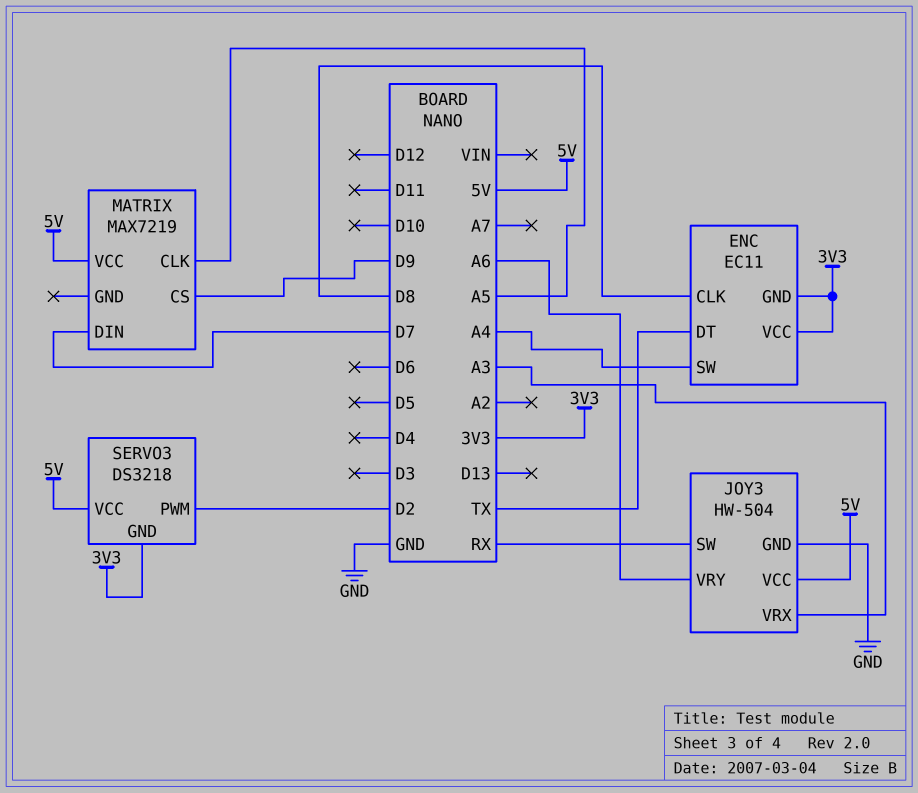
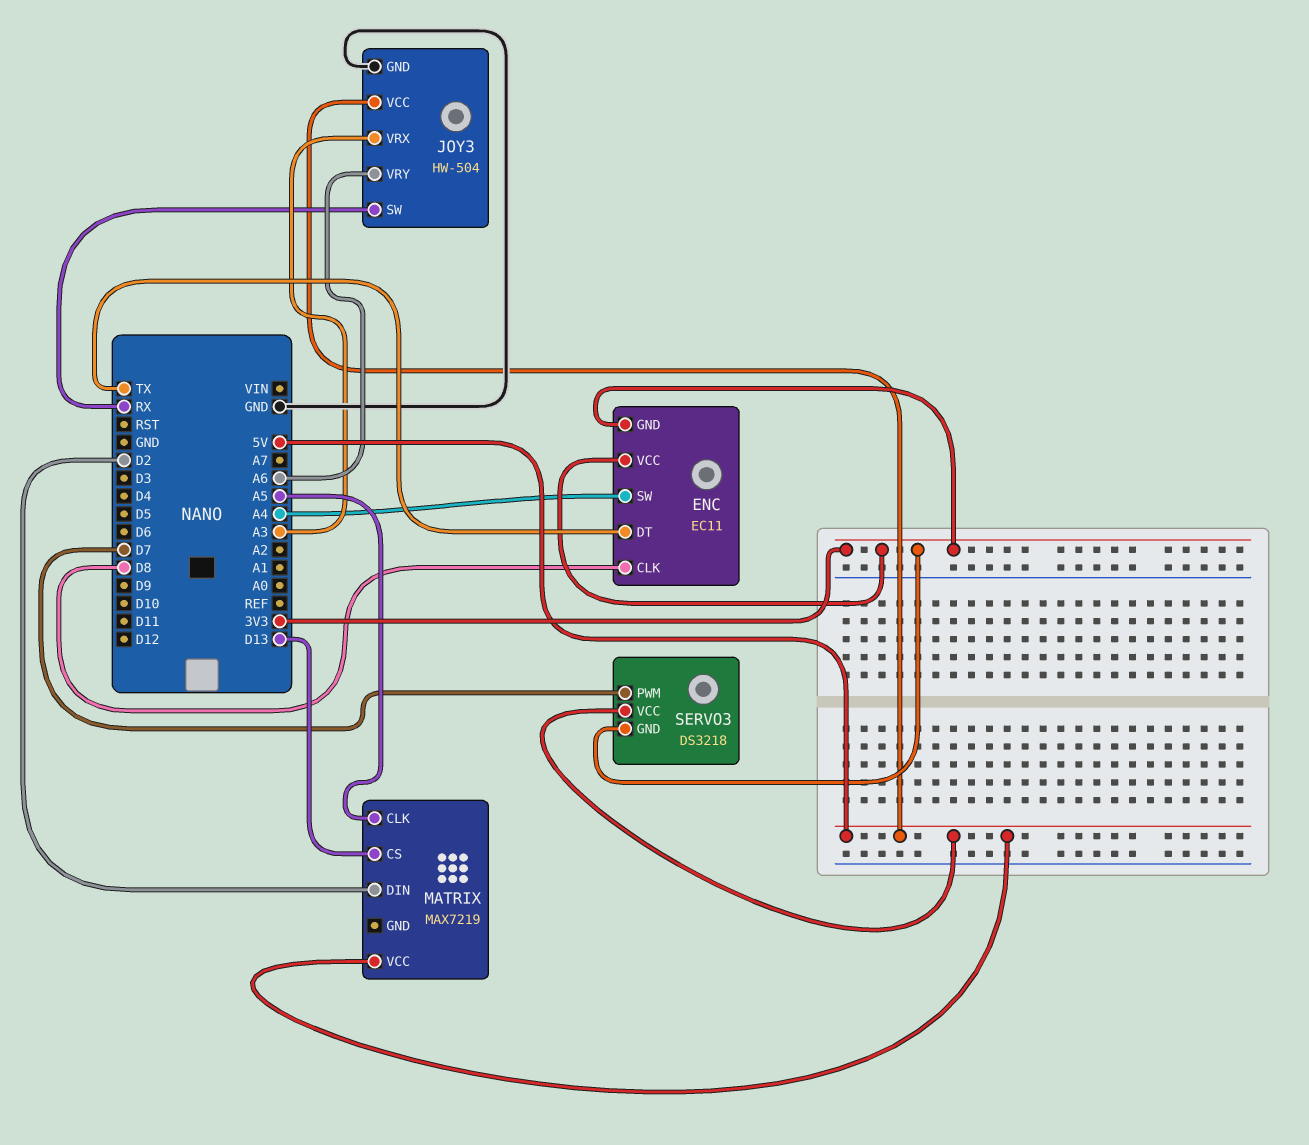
MATRIX pin CS: D9 -> D13
MATRIX pin DIN: D7 -> D2
SERVO3 pin PWM: D2 -> D7

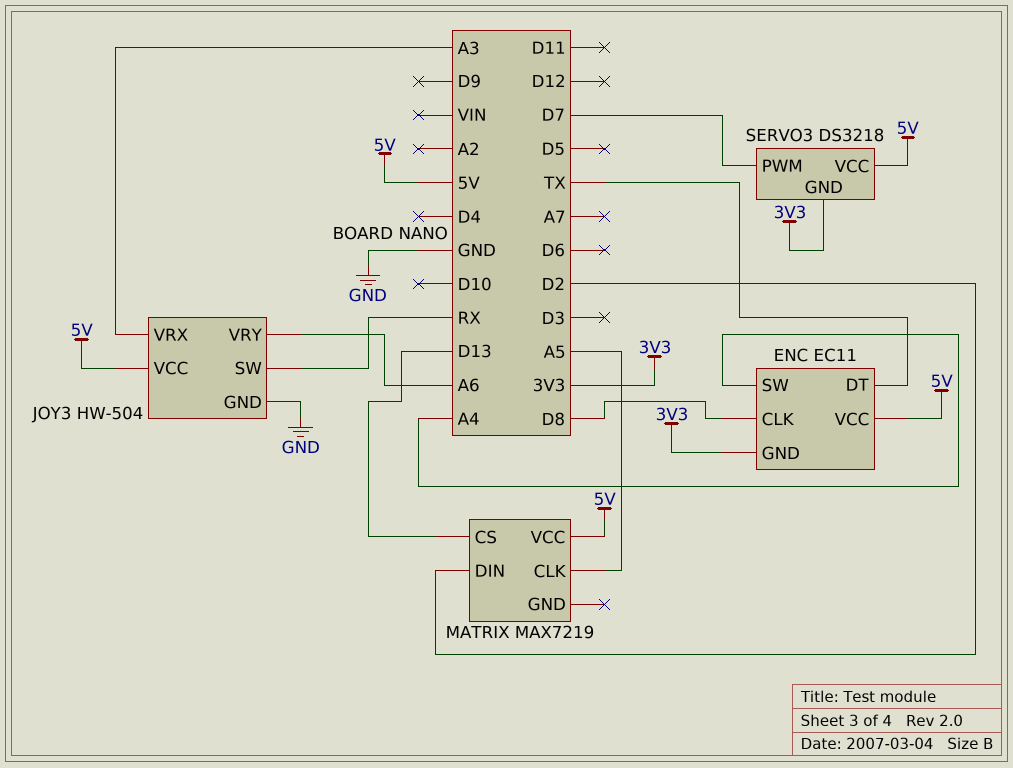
ENC pin VCC: 3V3 -> 5V

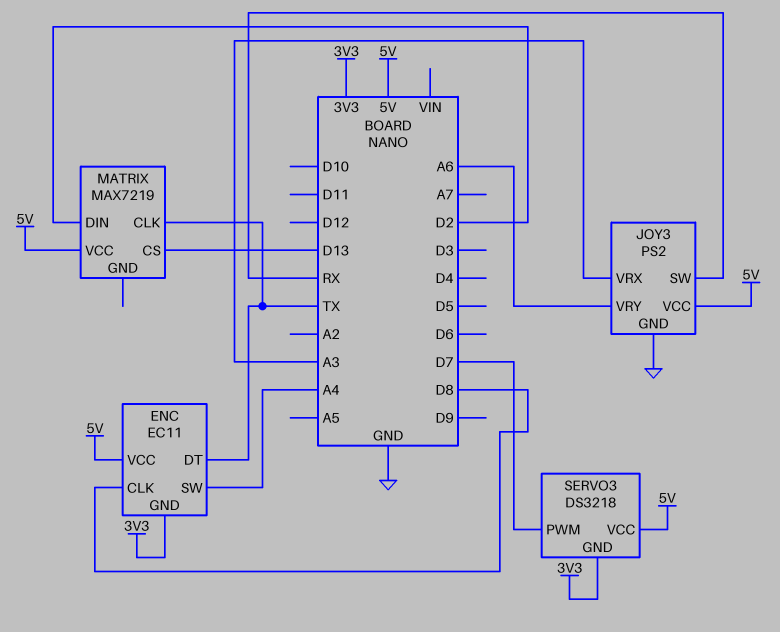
JOY3: HW-504 -> PS2
MATRIX pin CLK: A5 -> TX

